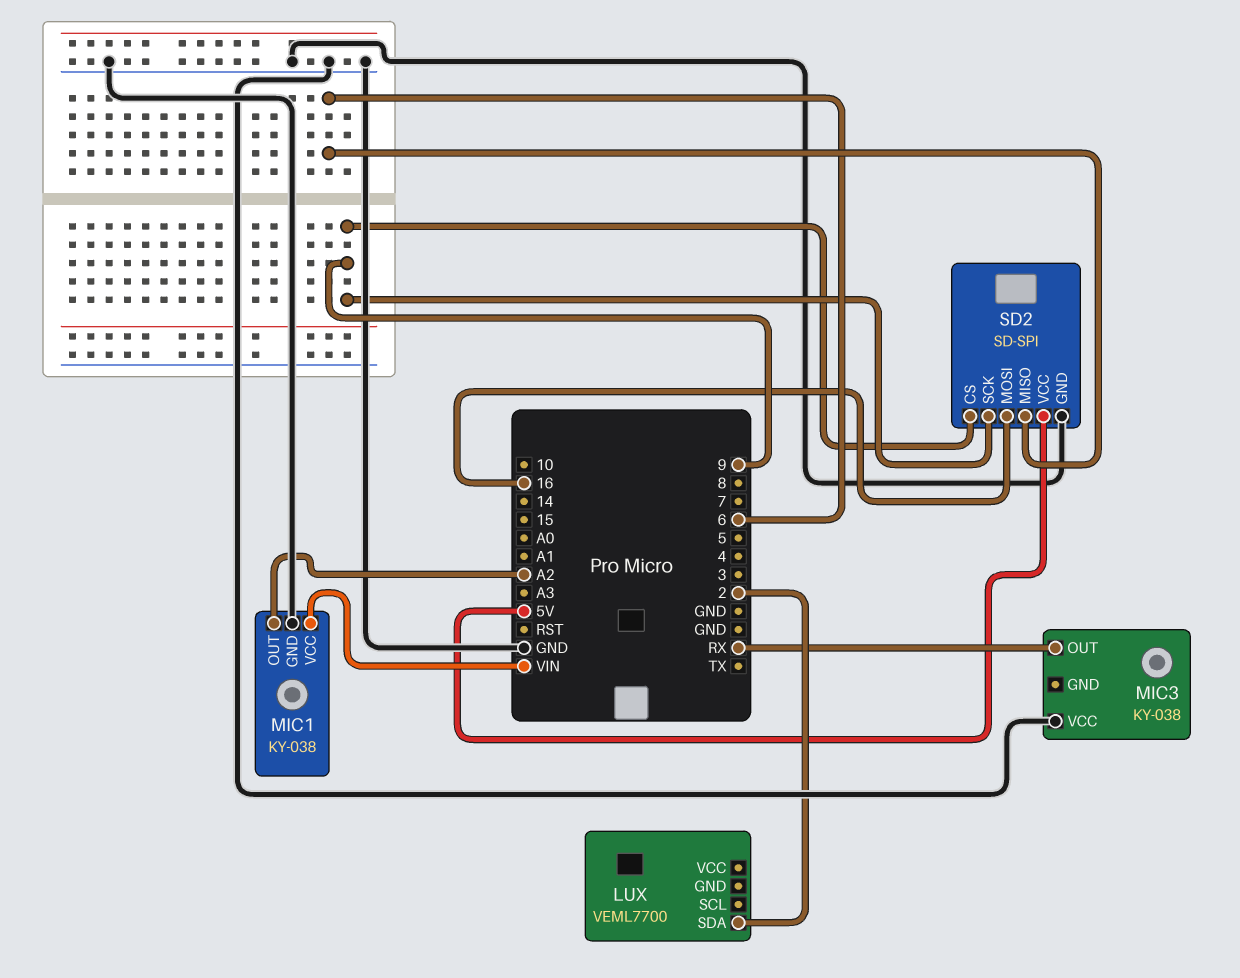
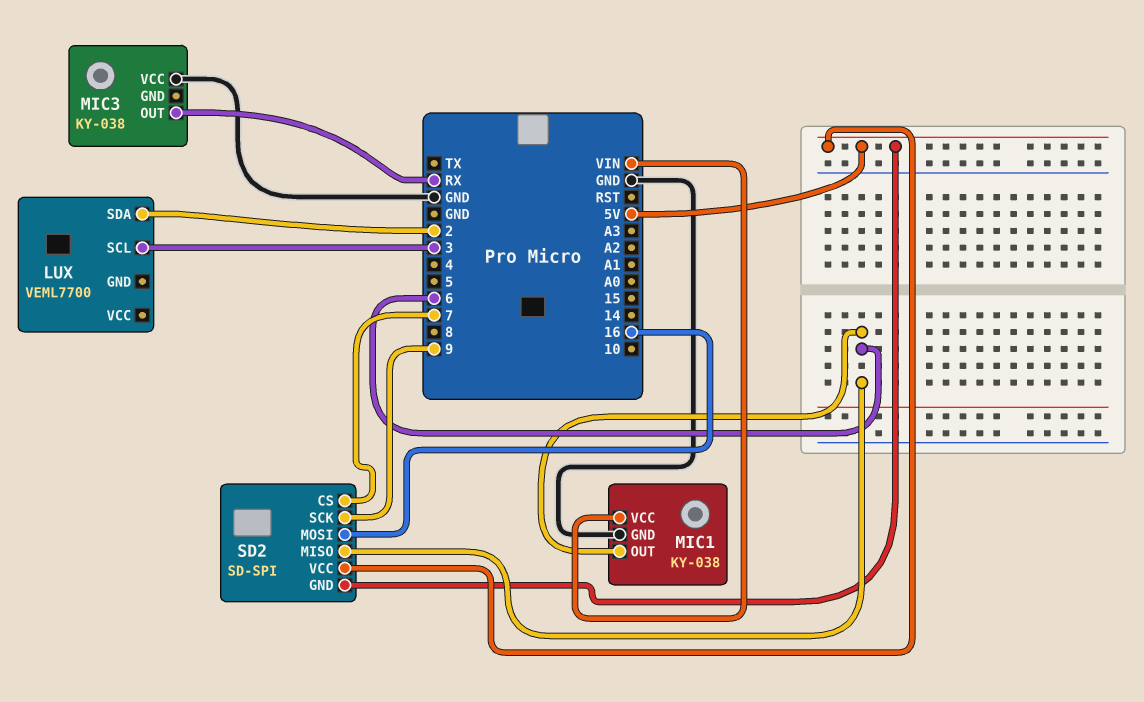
LUX pin SCL: none -> 3
MIC1 pin OUT: A2 -> 6
SD2 pin CS: 9 -> 7
SD2 pin GND: GND -> 5V

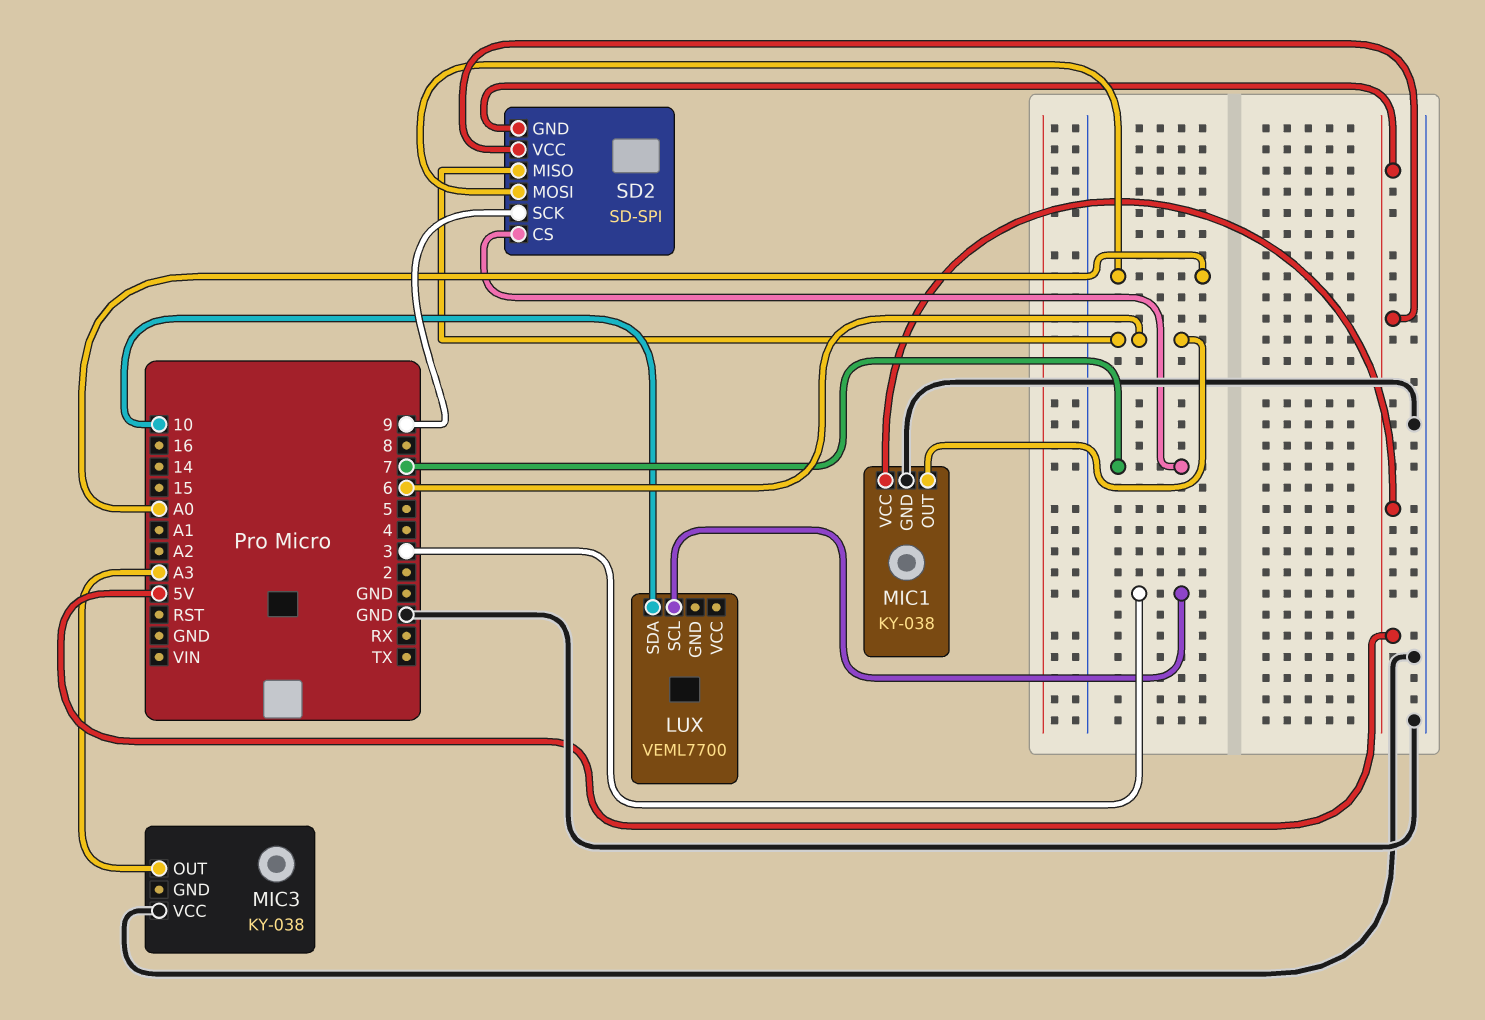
LUX pin SDA: 2 -> 10
MIC1 pin VCC: VIN -> 5V
MIC3 pin OUT: RX -> A3
SD2 pin MOSI: 16 -> A0

